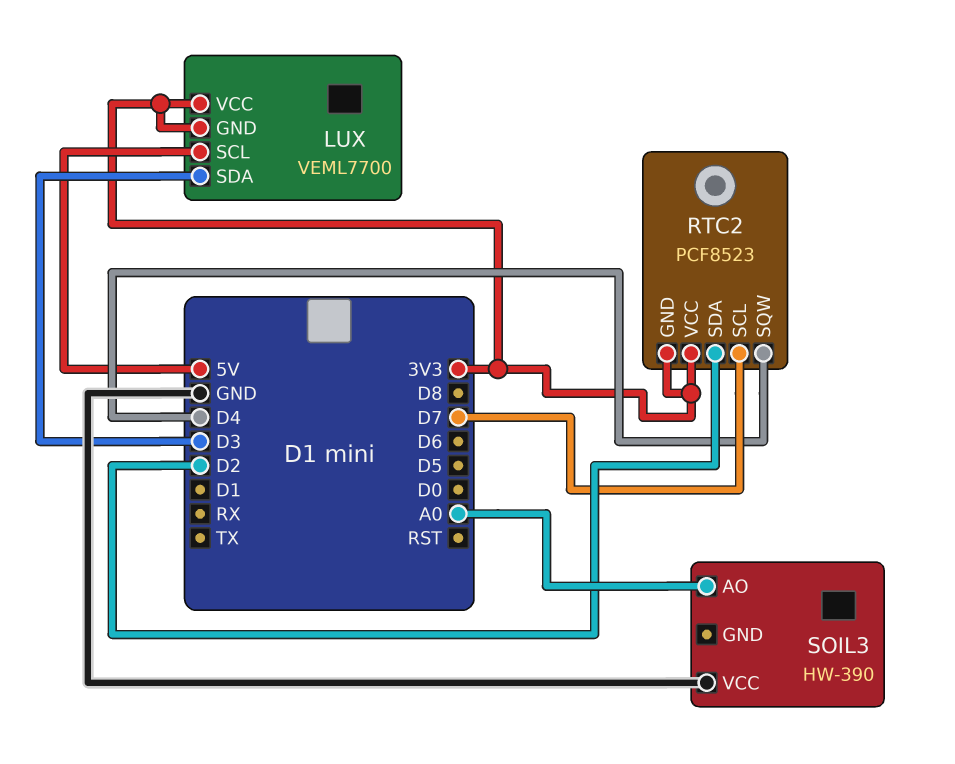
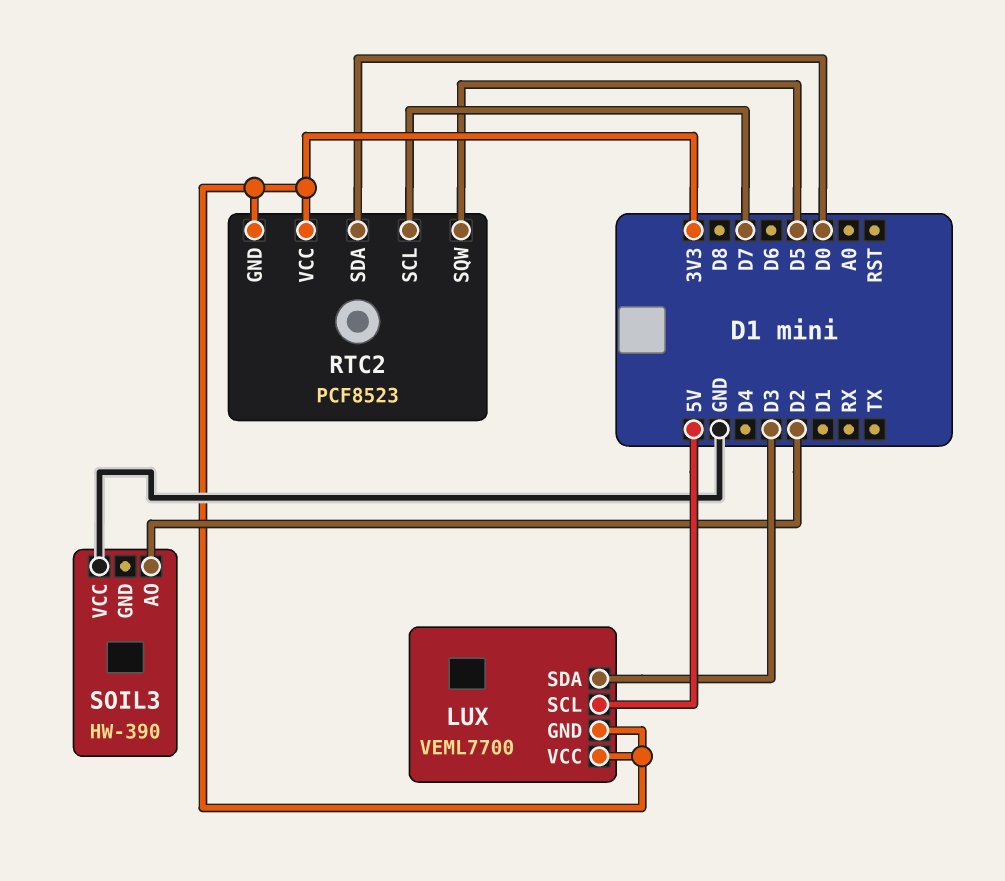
RTC2 pin SDA: D2 -> D0
RTC2 pin SQW: D4 -> D5
SOIL3 pin AO: A0 -> D2

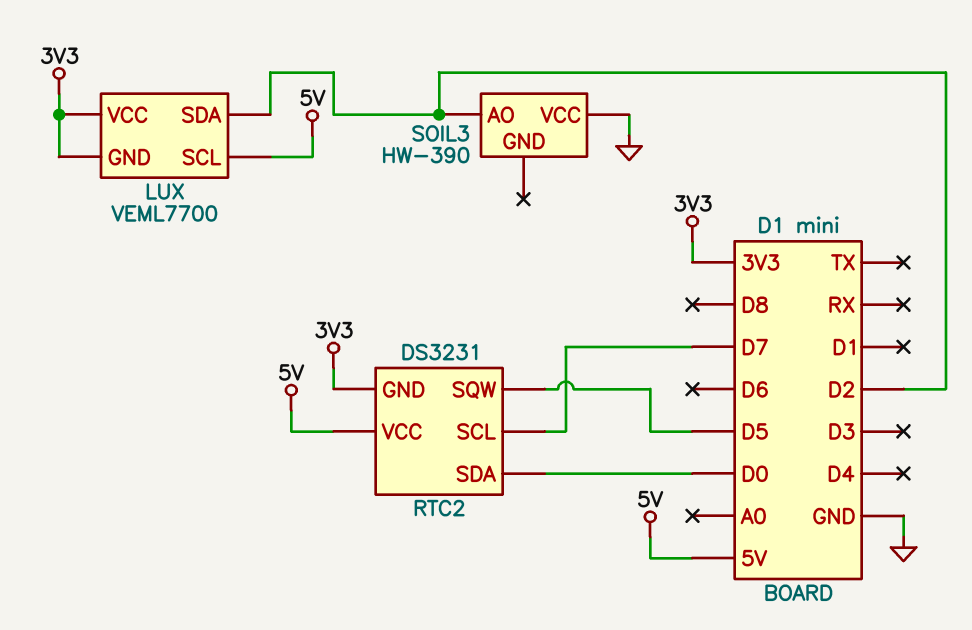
LUX pin SDA: D3 -> D2
RTC2: PCF8523 -> DS3231
RTC2 pin VCC: 3V3 -> 5V

